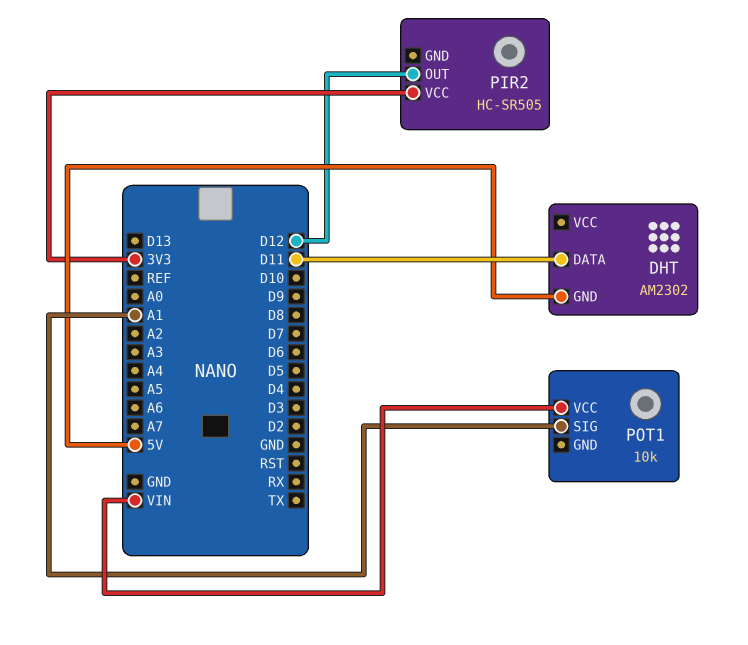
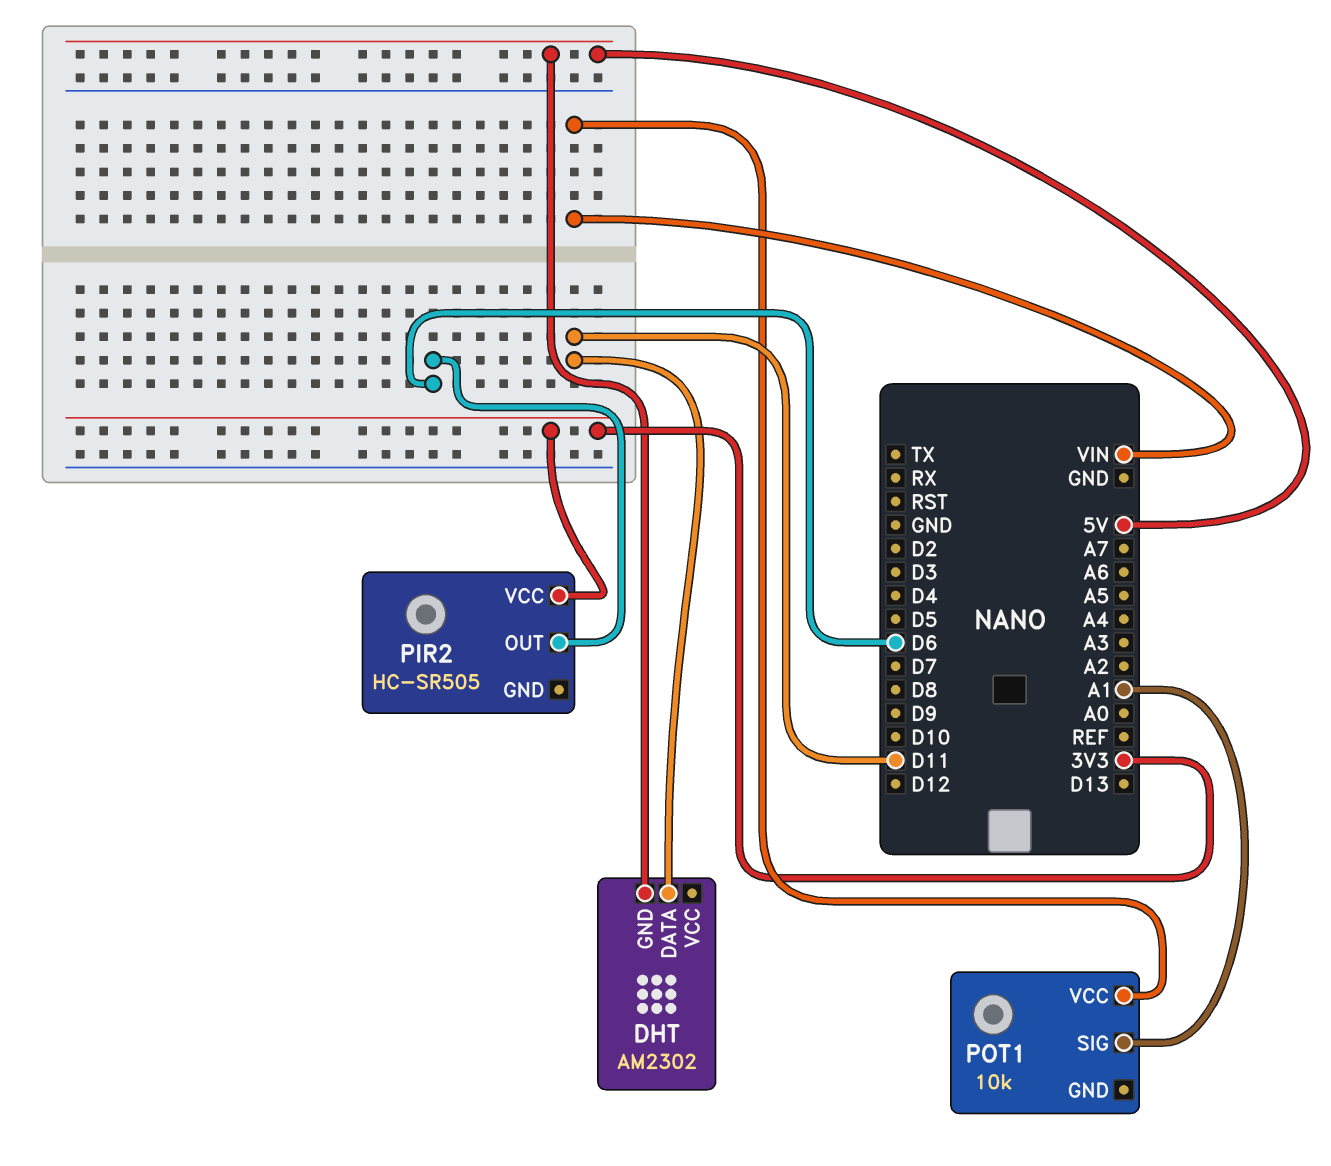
PIR2 pin OUT: D12 -> D6

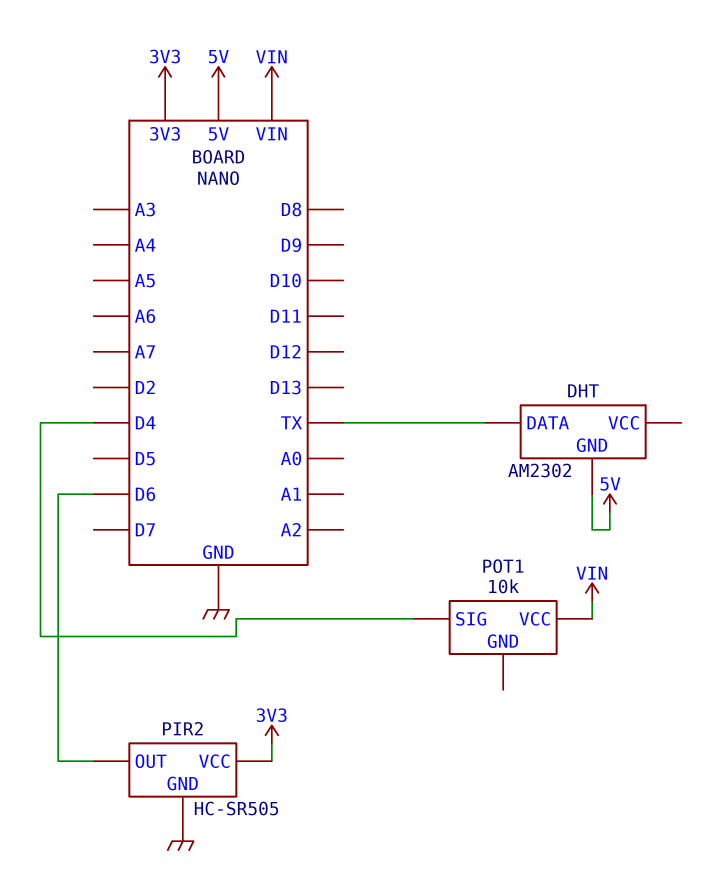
DHT pin DATA: D11 -> TX
PIR2 pin GND: none -> GND
POT1 pin SIG: A1 -> D4

